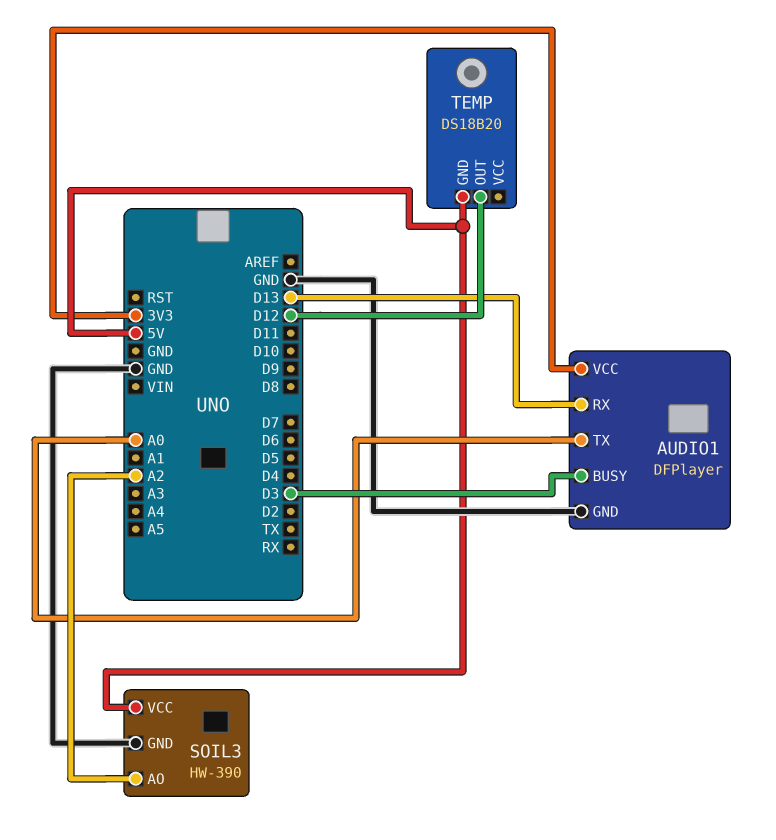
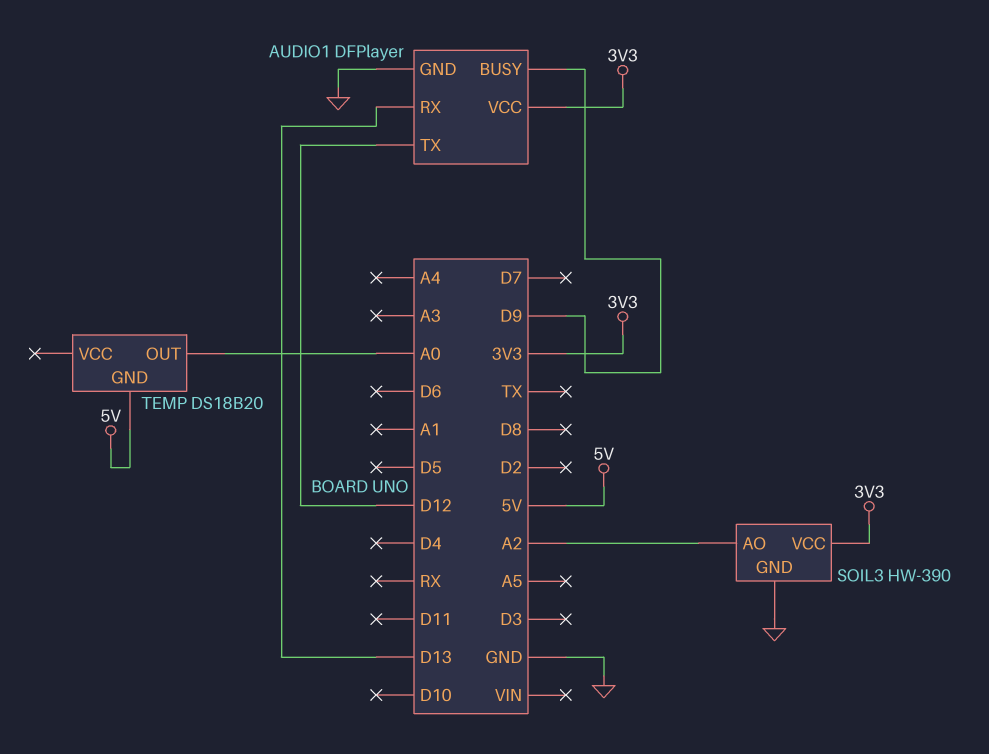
AUDIO1 pin BUSY: D3 -> D9
AUDIO1 pin TX: A0 -> D12
SOIL3 pin VCC: 5V -> 3V3
TEMP pin OUT: D12 -> A0

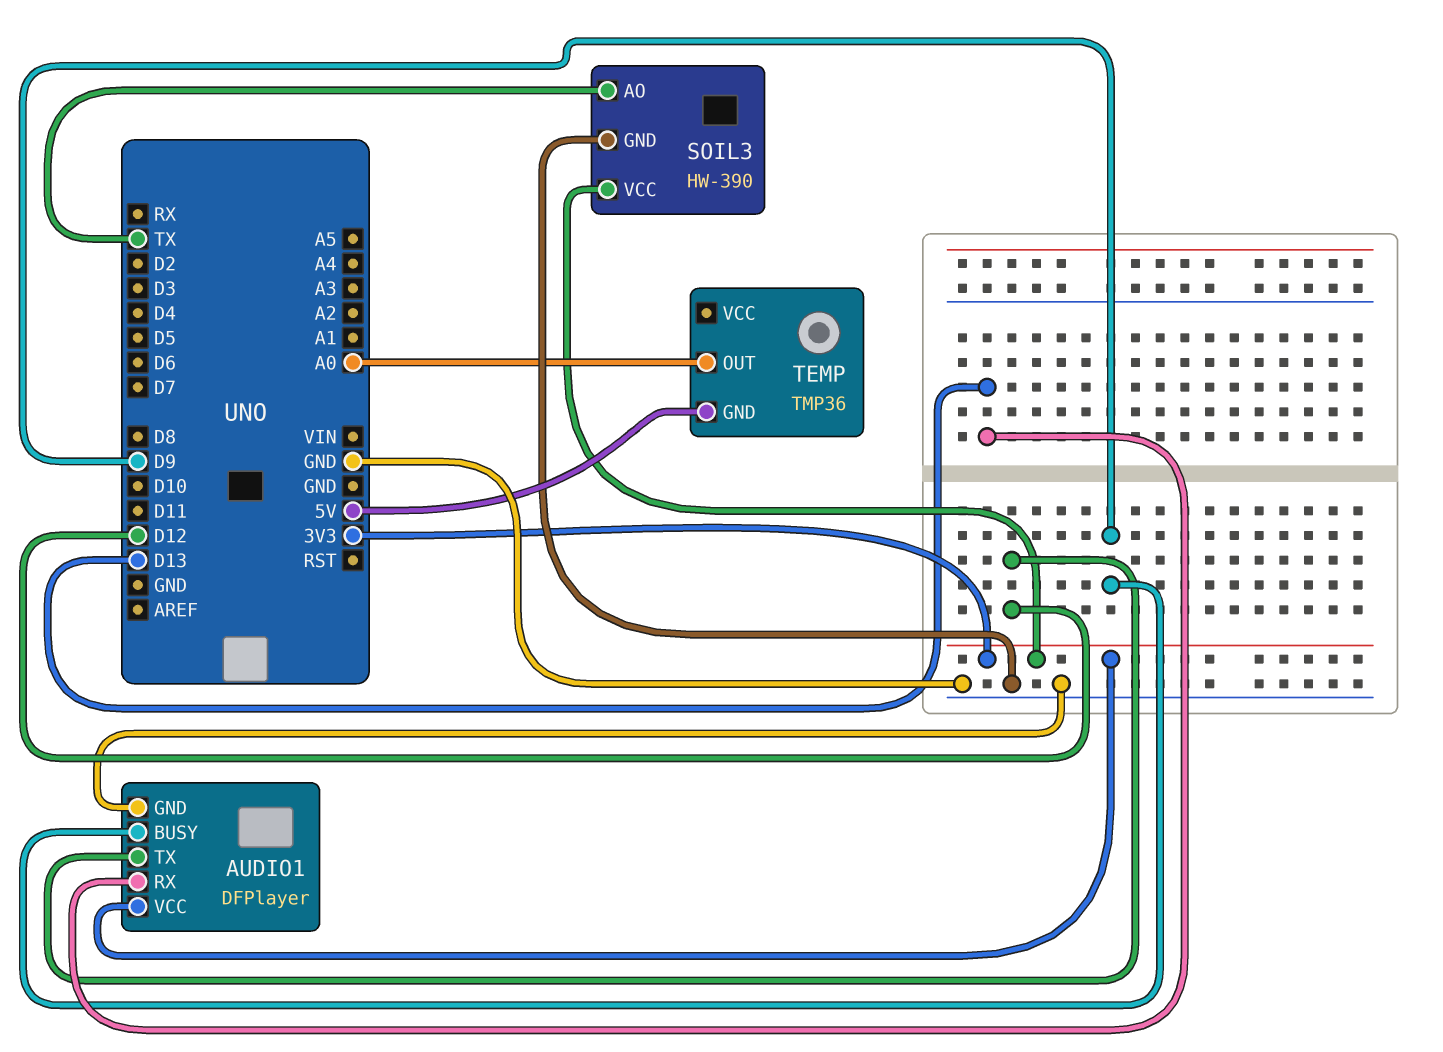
SOIL3 pin AO: A2 -> TX
TEMP: DS18B20 -> TMP36

